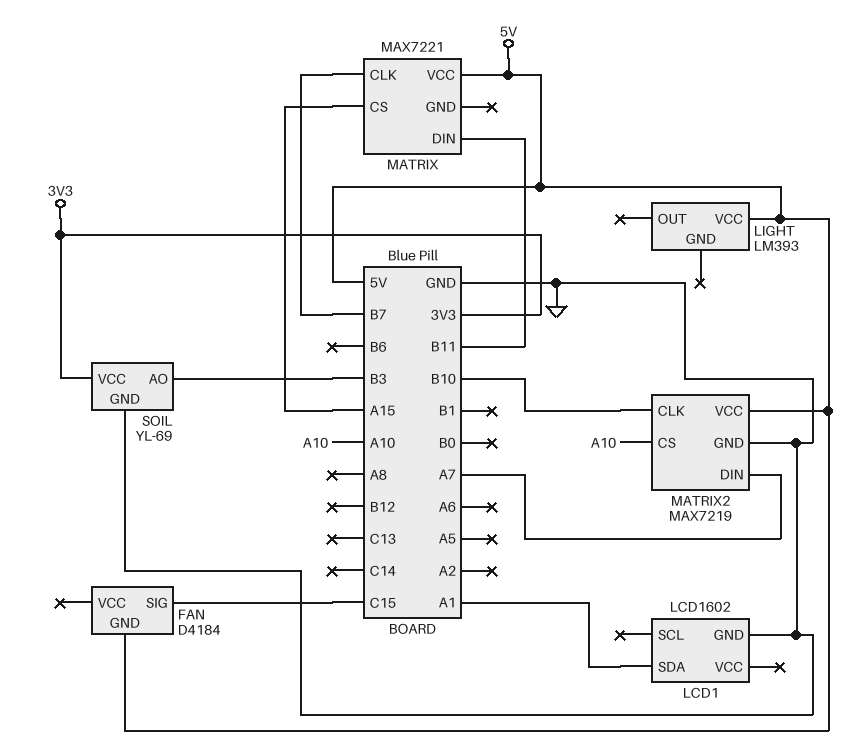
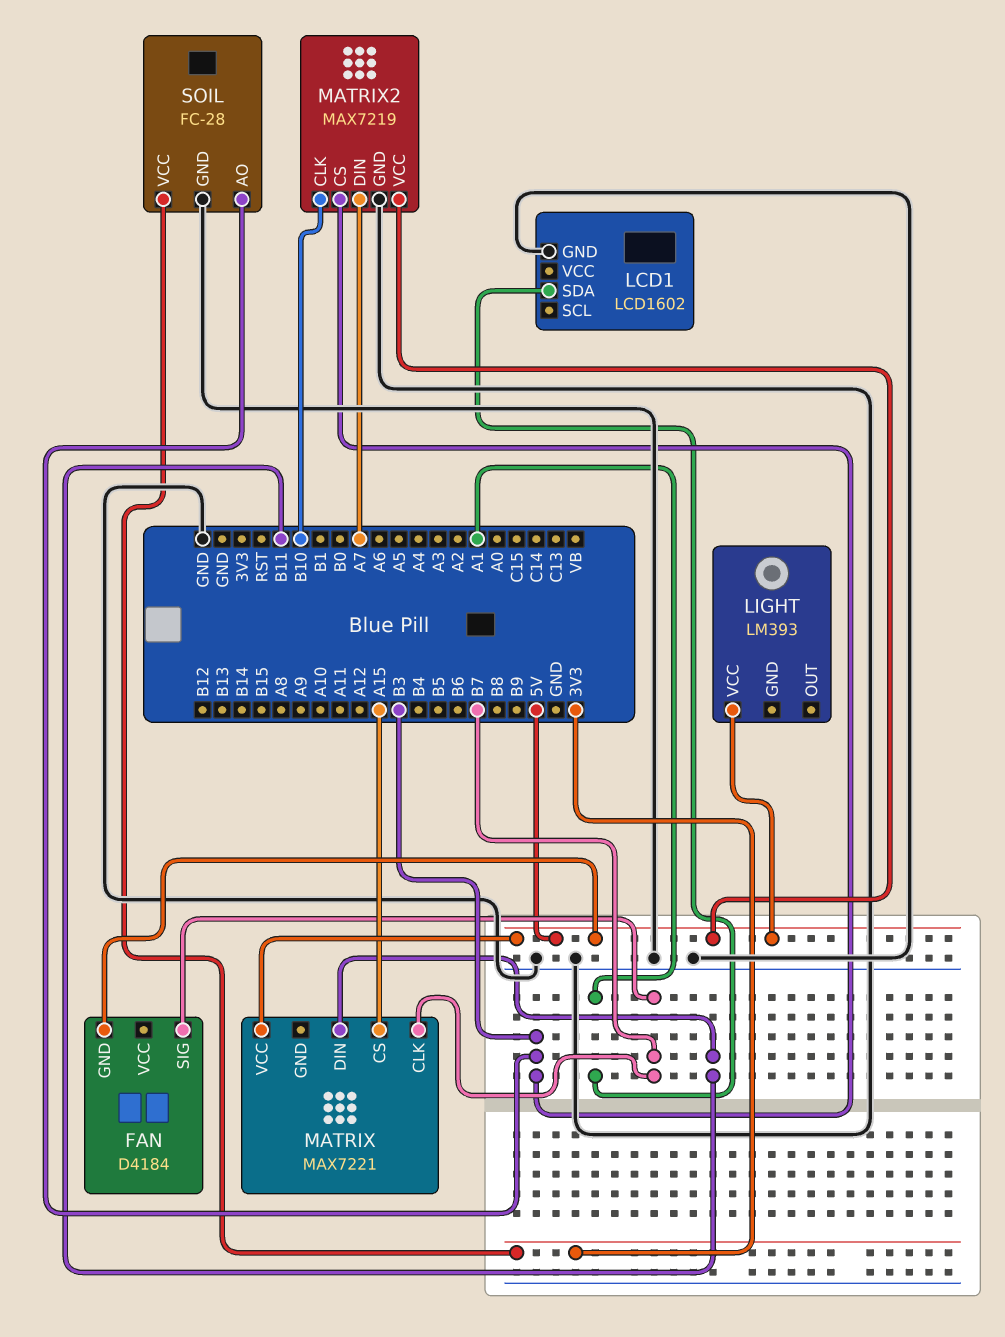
FAN pin SIG: C15 -> B7
MATRIX2 pin CS: A10 -> B3
SOIL: YL-69 -> FC-28

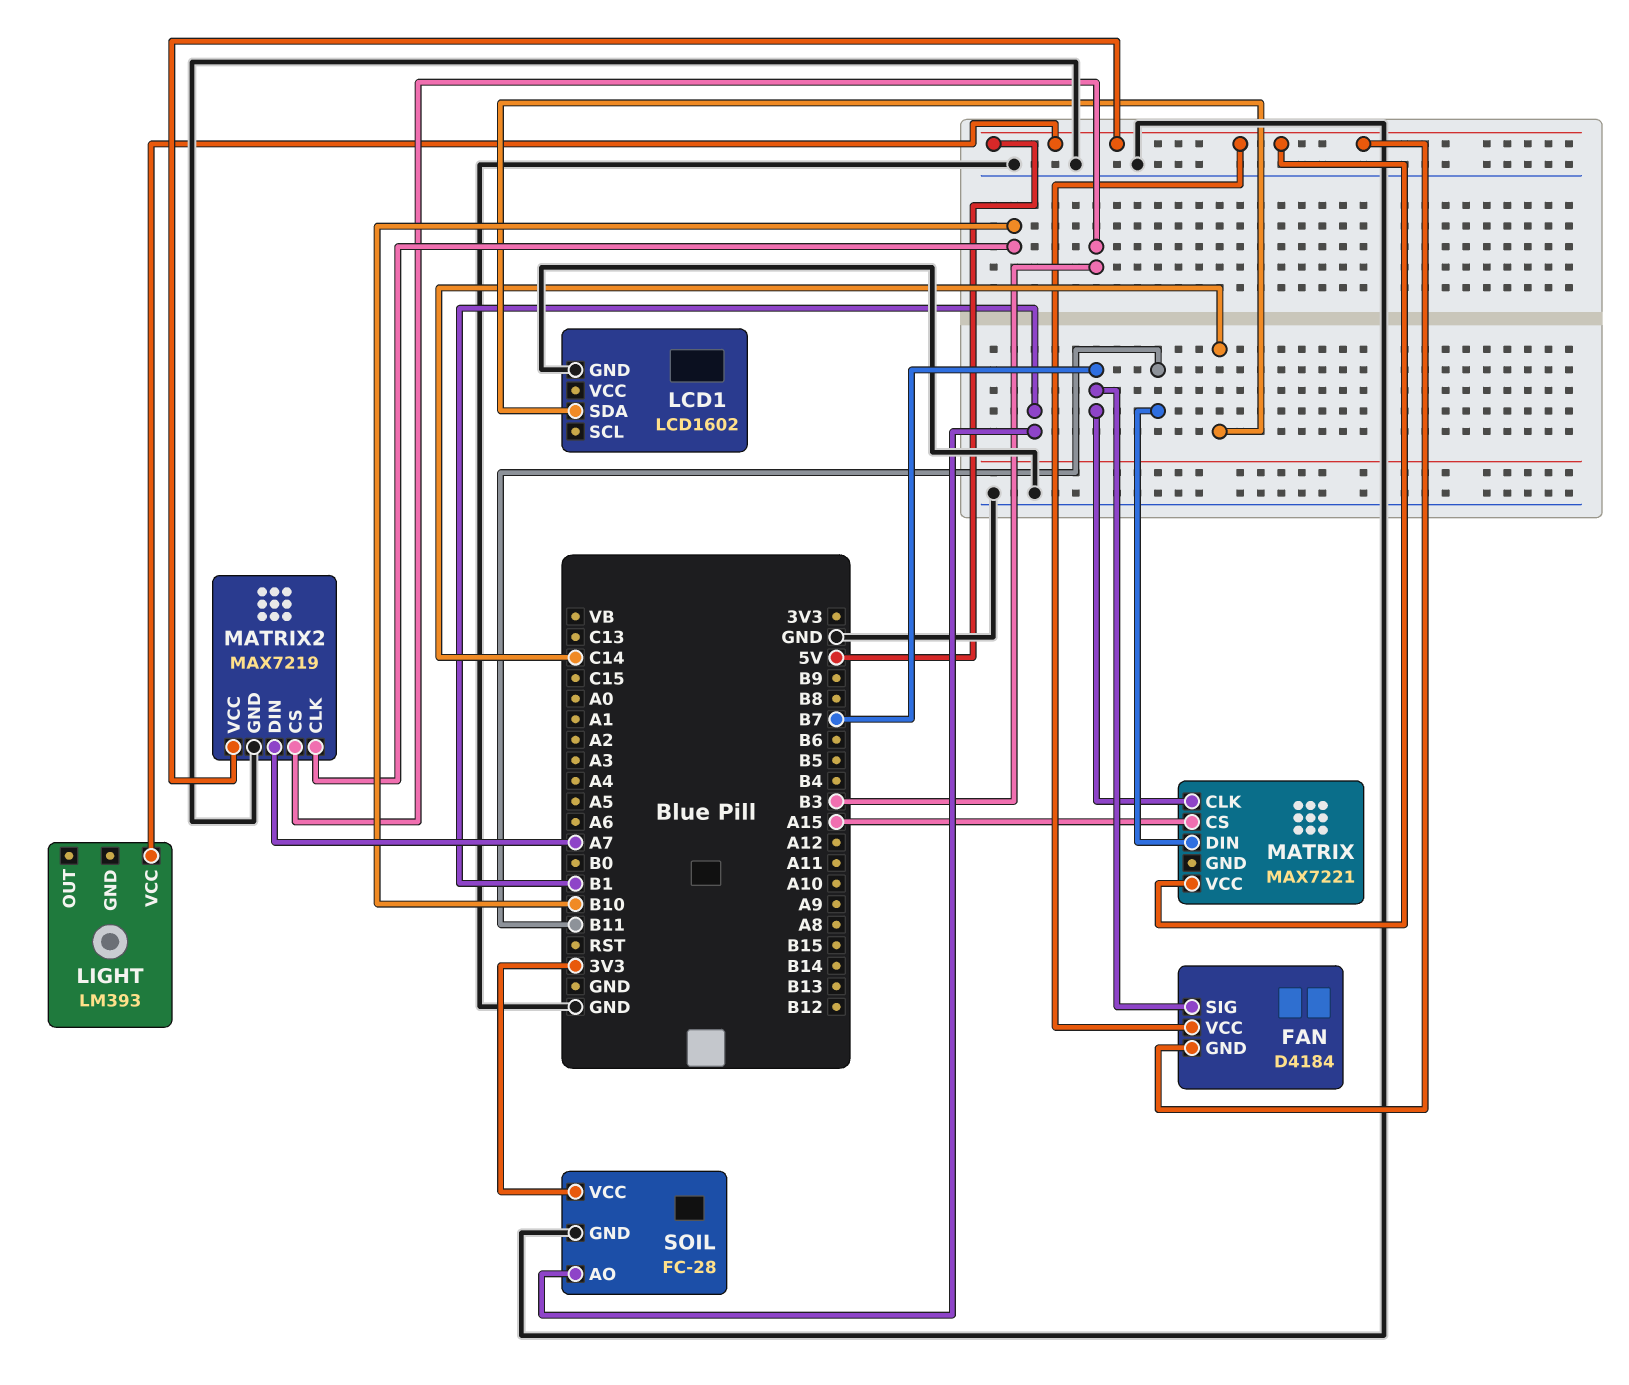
FAN pin VCC: none -> 5V
LCD1 pin SDA: A1 -> C14
SOIL pin AO: B3 -> B1

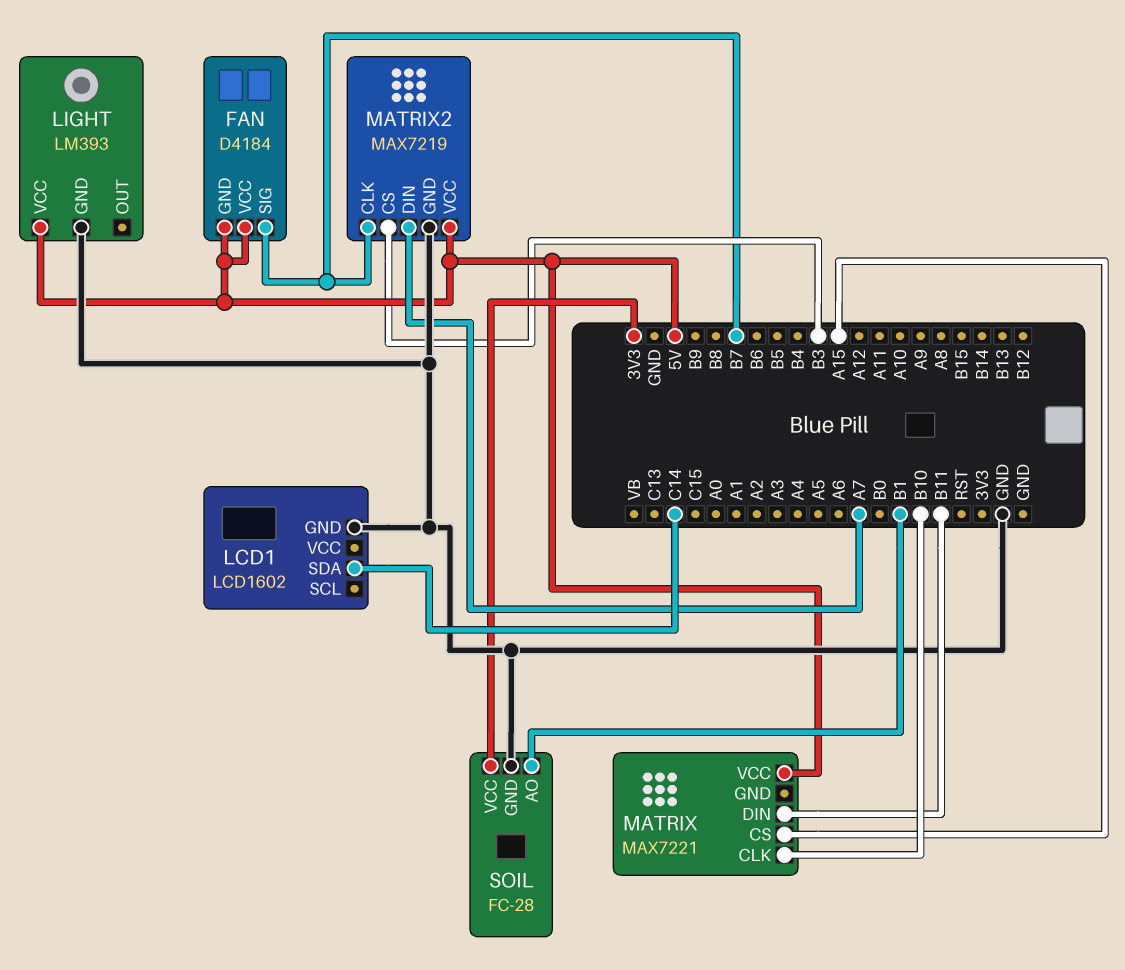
LIGHT pin GND: none -> GND
MATRIX pin CLK: B7 -> B10
MATRIX2 pin CLK: B10 -> B7

